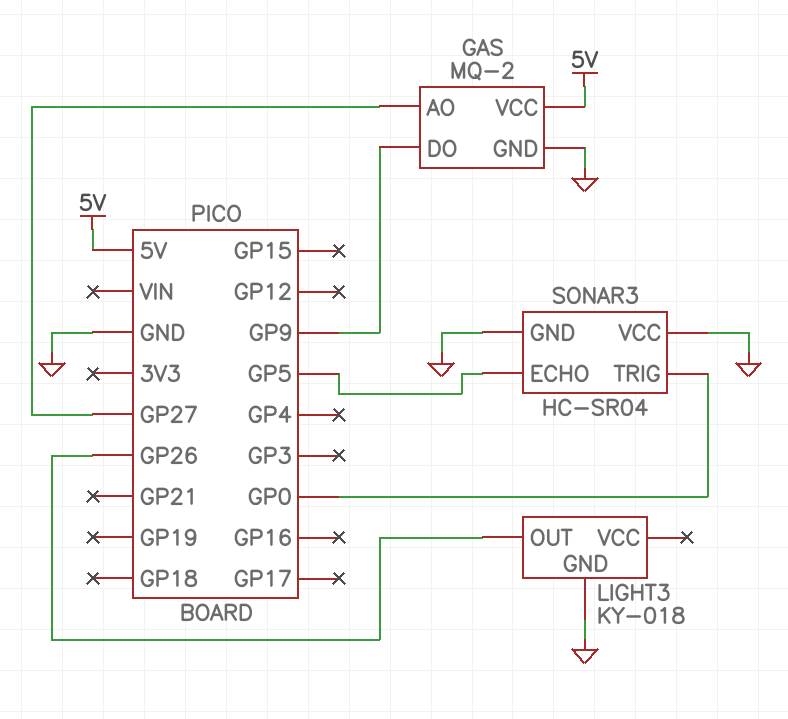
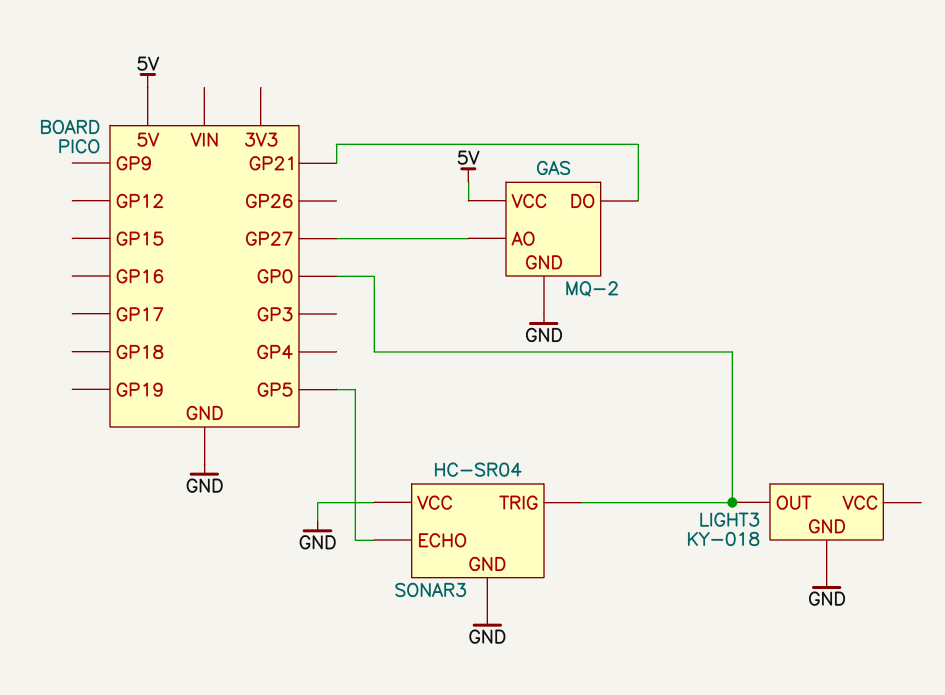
GAS pin DO: GP9 -> GP21
LIGHT3 pin OUT: GP26 -> GP0

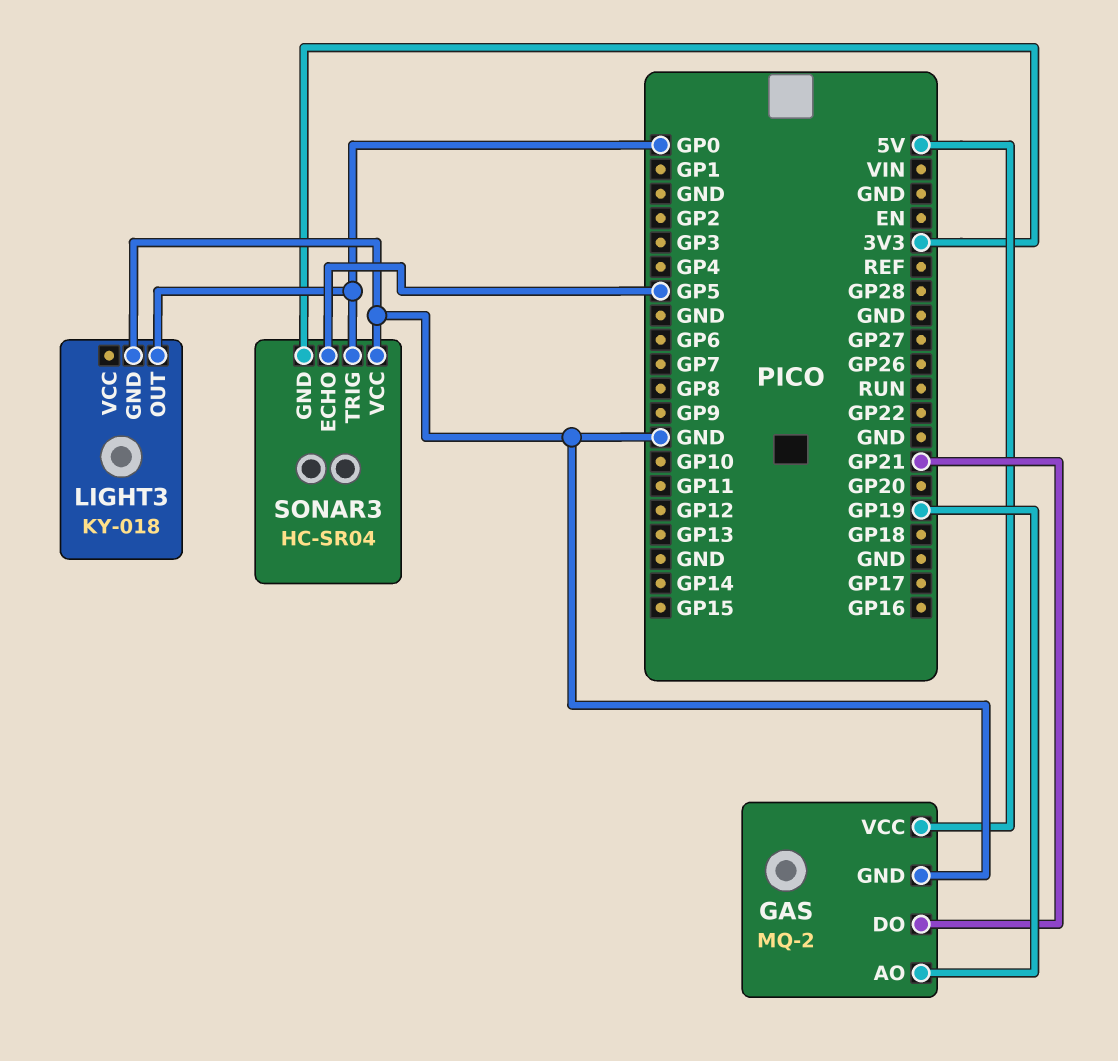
GAS pin AO: GP27 -> GP19
SONAR3 pin GND: GND -> 3V3

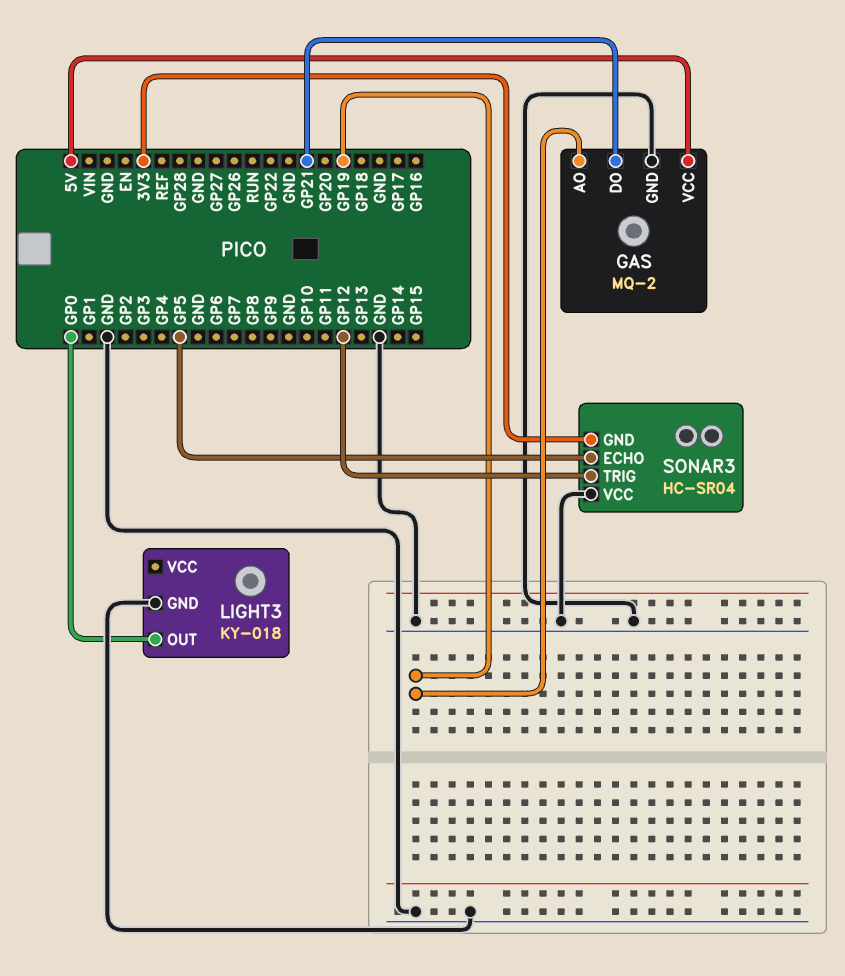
SONAR3 pin TRIG: GP0 -> GP12

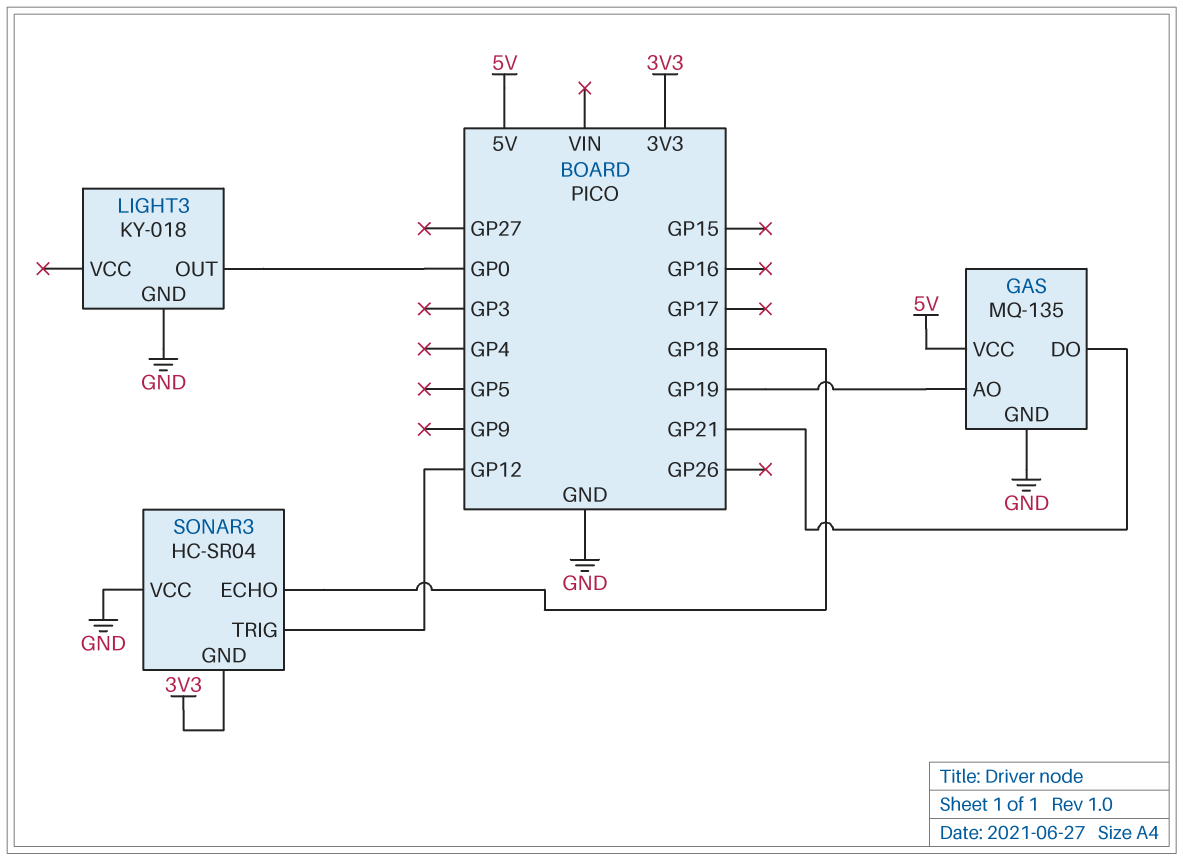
GAS: MQ-2 -> MQ-135
SONAR3 pin ECHO: GP5 -> GP18

